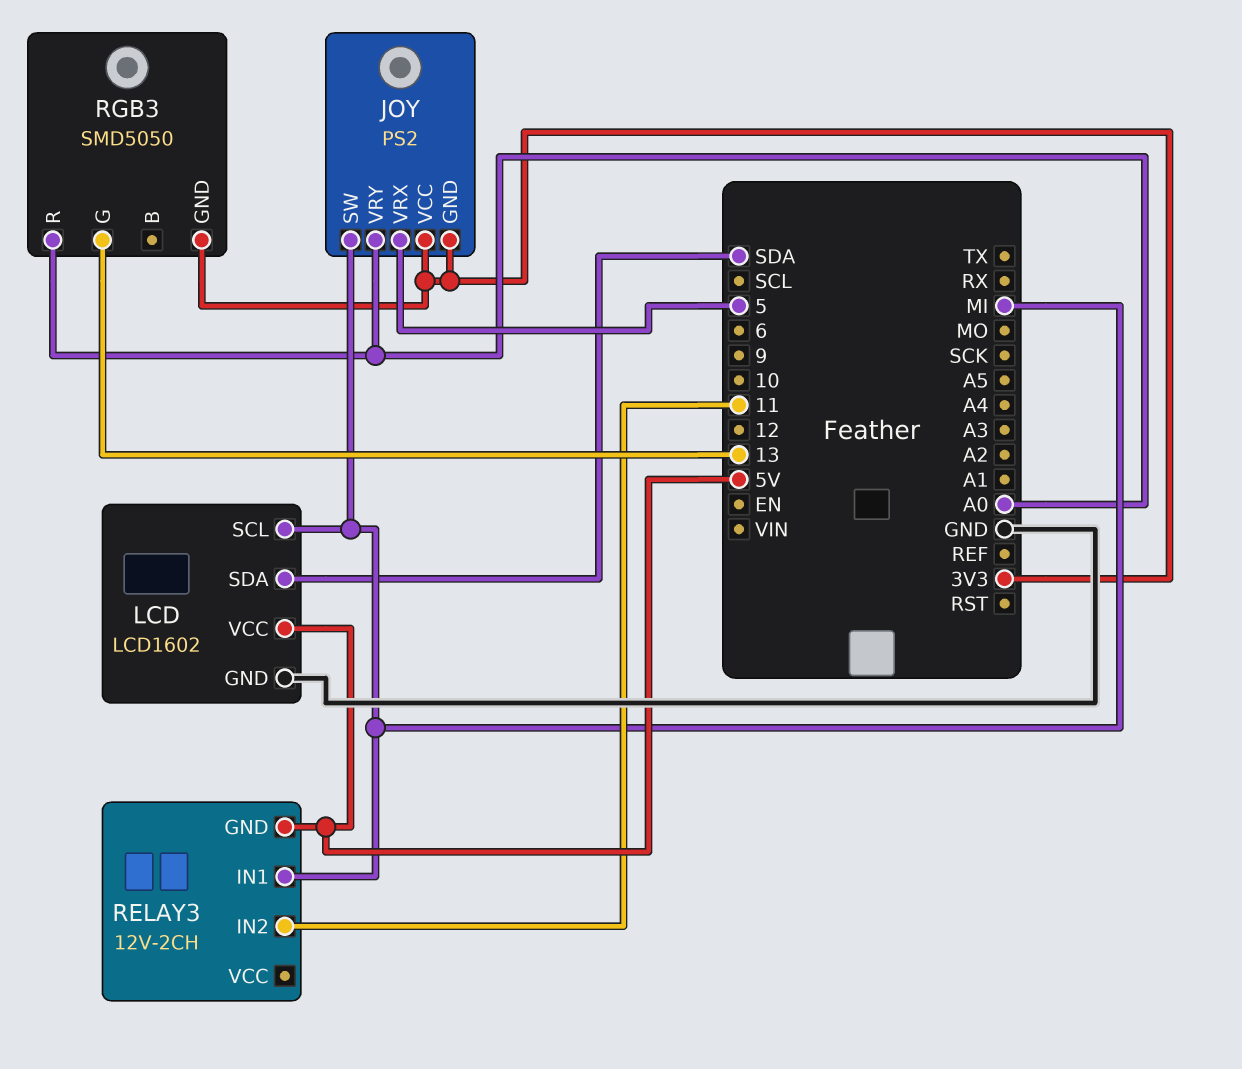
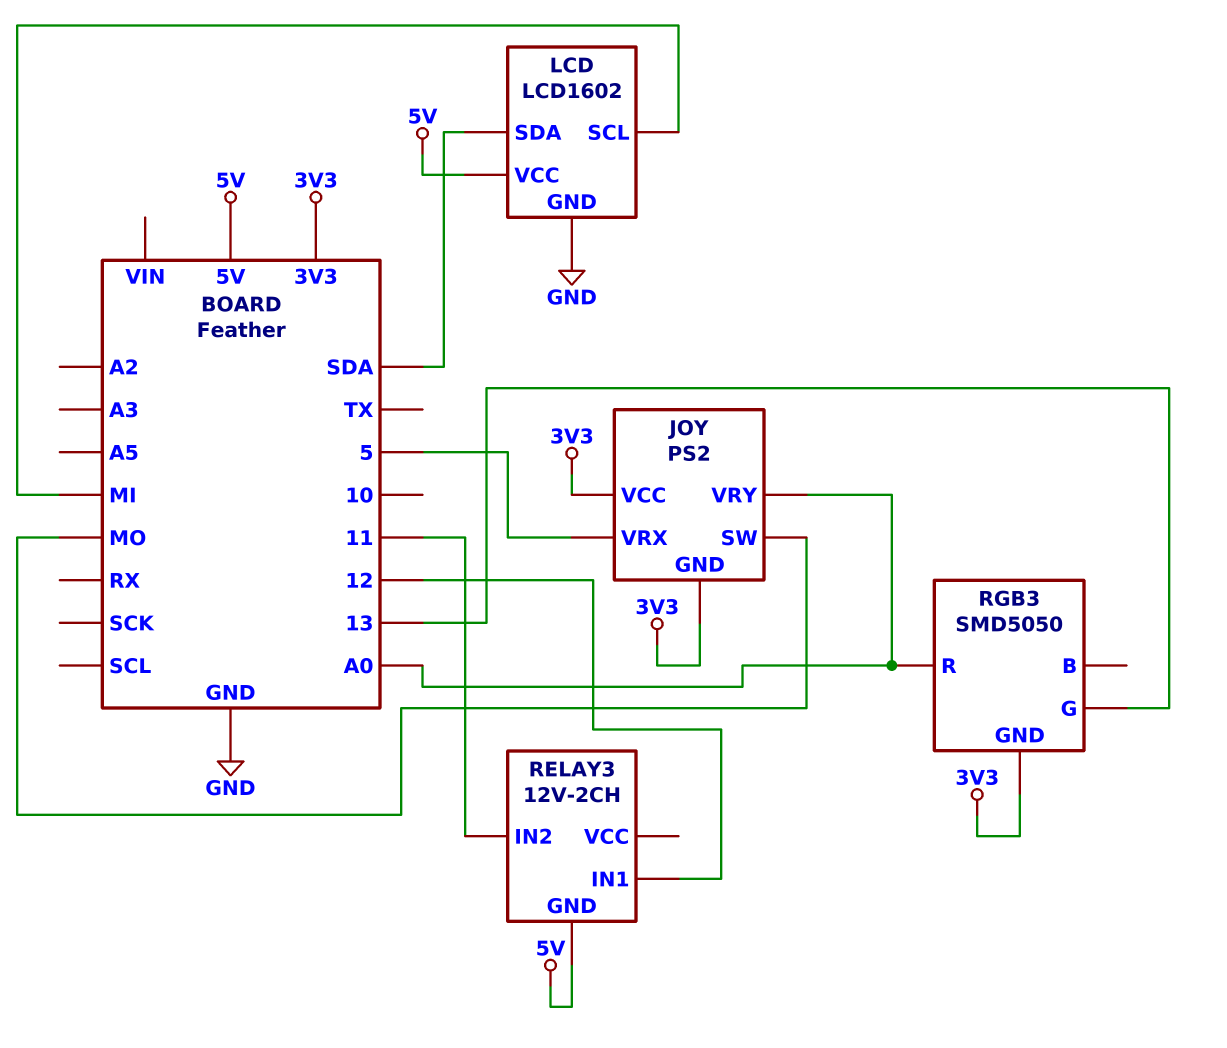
JOY pin SW: MI -> MO
RELAY3 pin IN1: MI -> 12

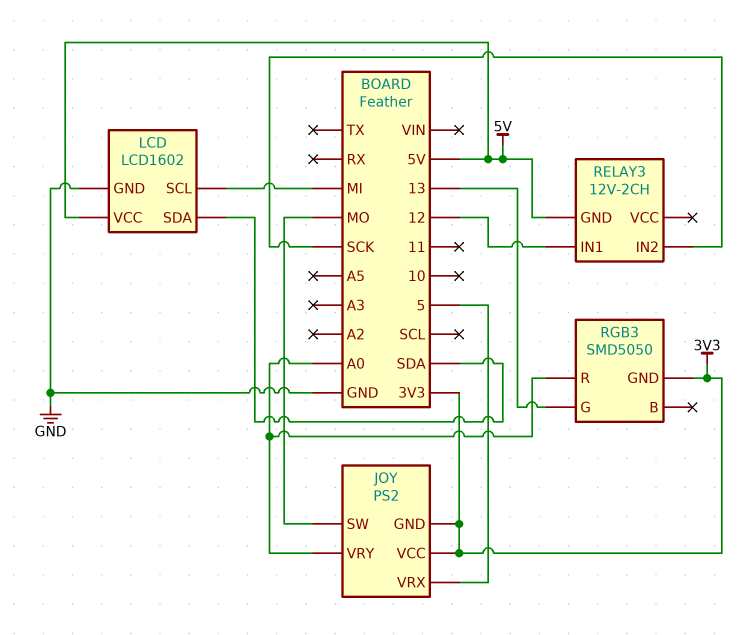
RELAY3 pin IN2: 11 -> SCK

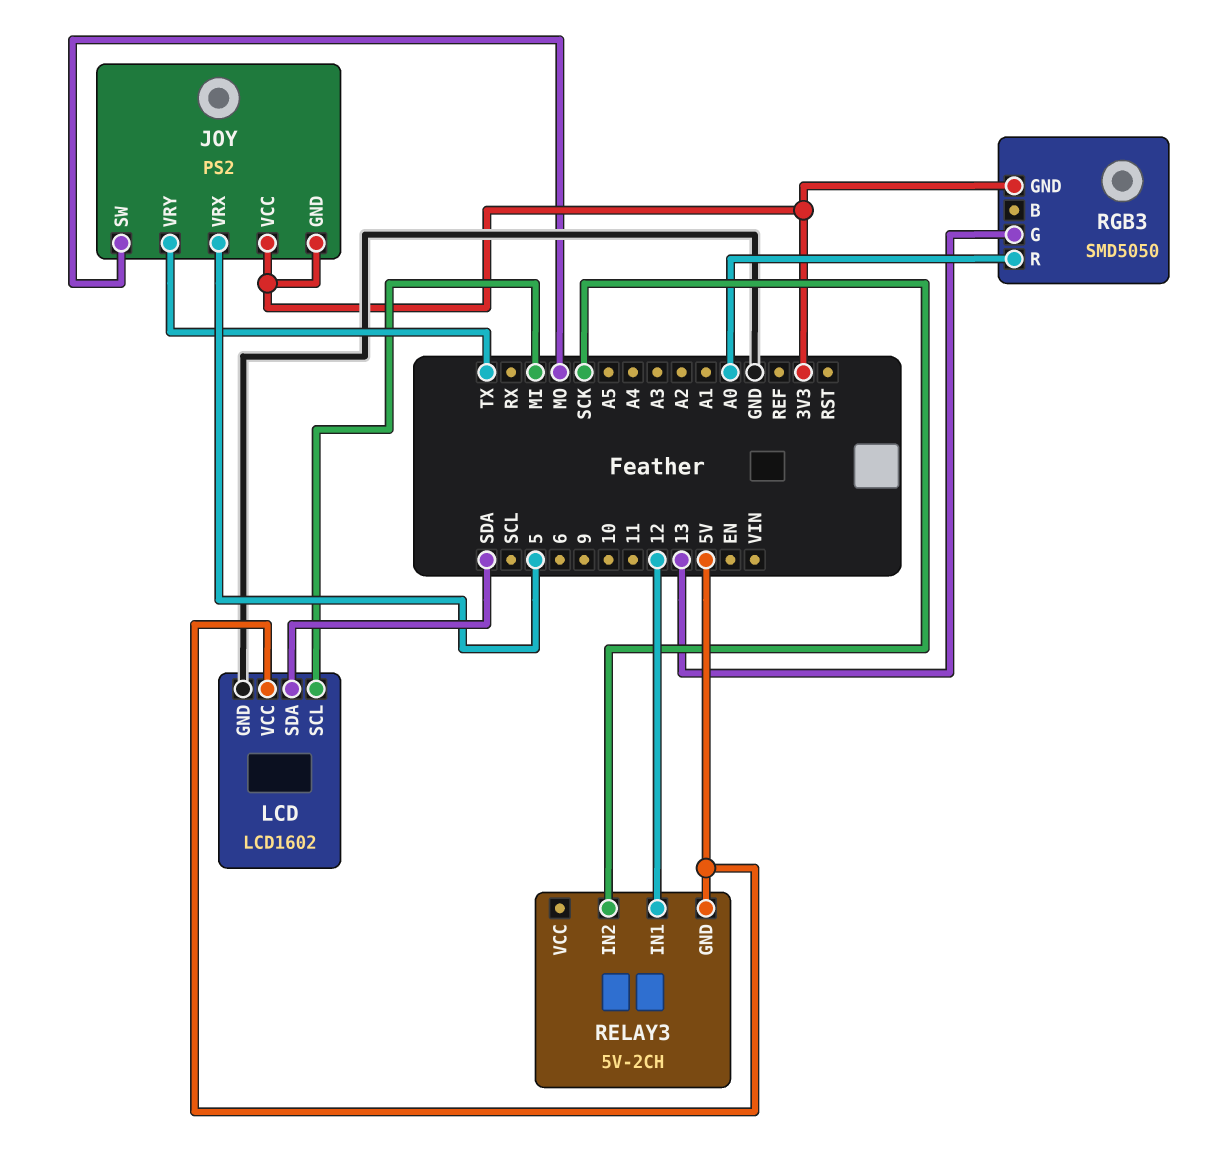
JOY pin VRY: A0 -> TX
RELAY3: 12V-2CH -> 5V-2CH

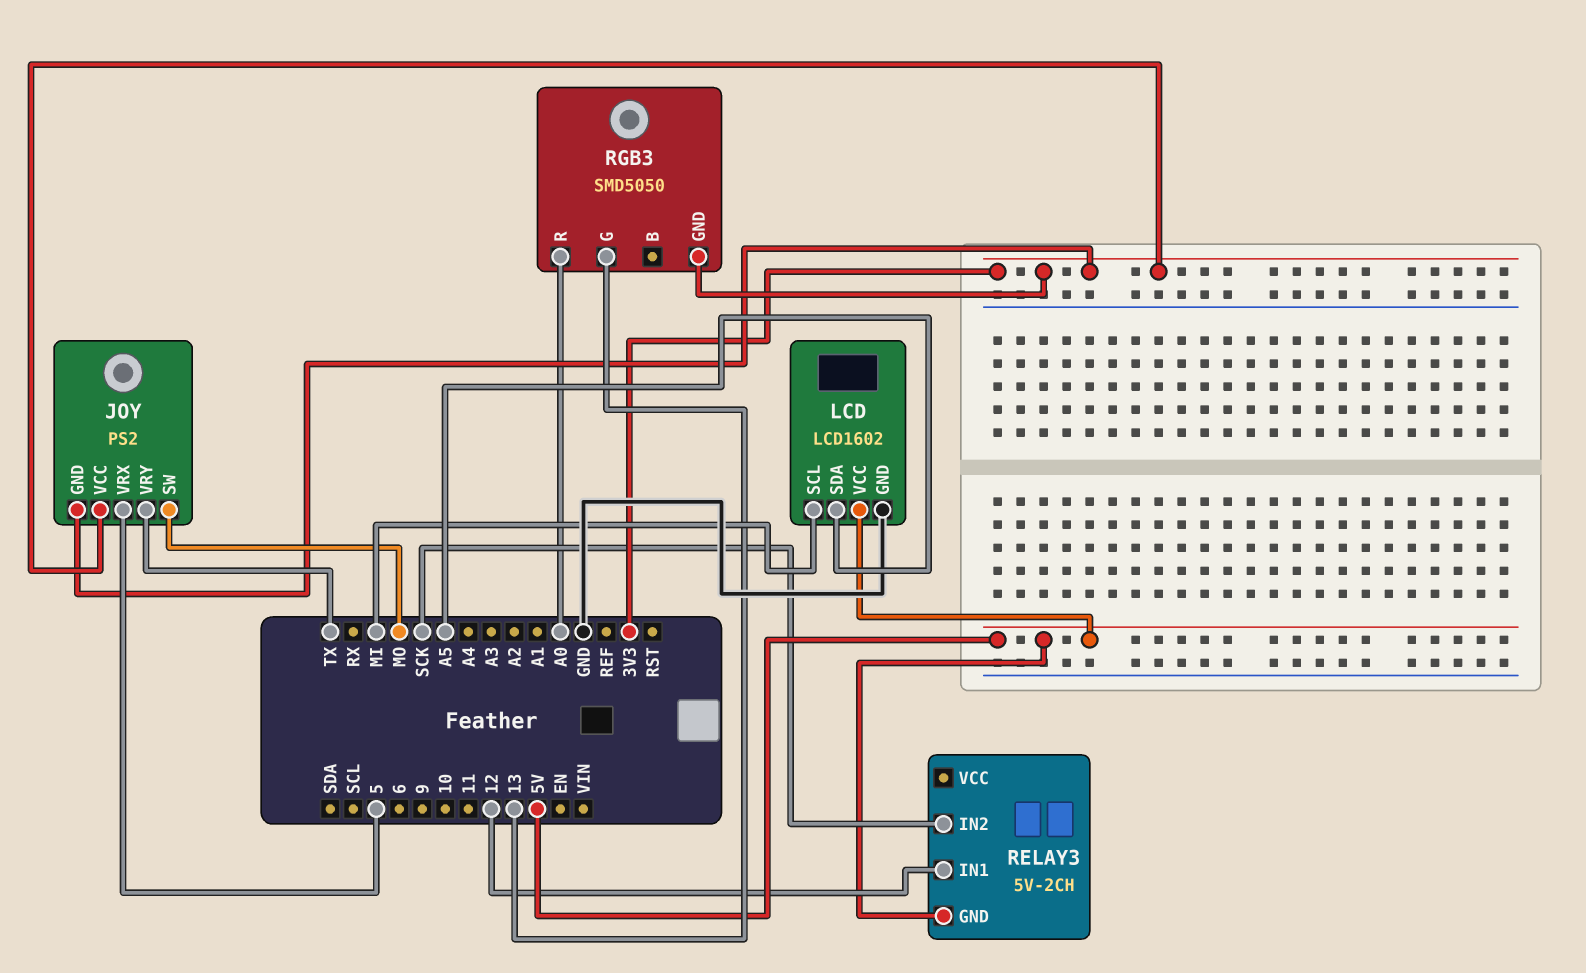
LCD pin SDA: SDA -> A5

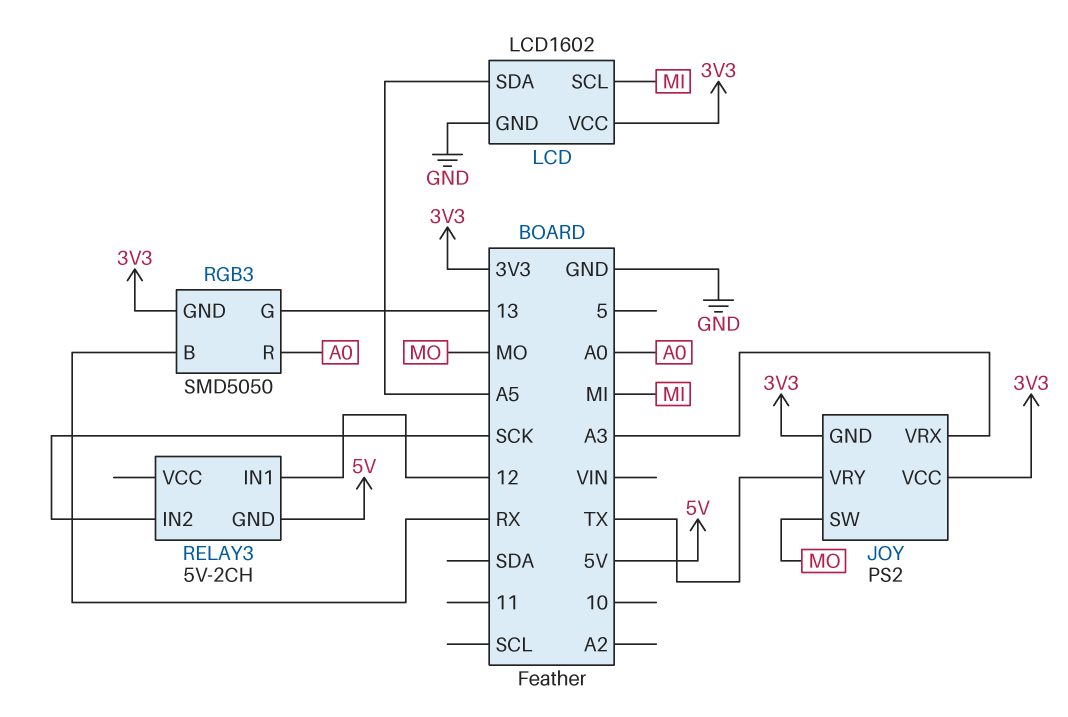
JOY pin VRX: 5 -> A3
LCD pin VCC: 5V -> 3V3
RGB3 pin B: none -> RX

